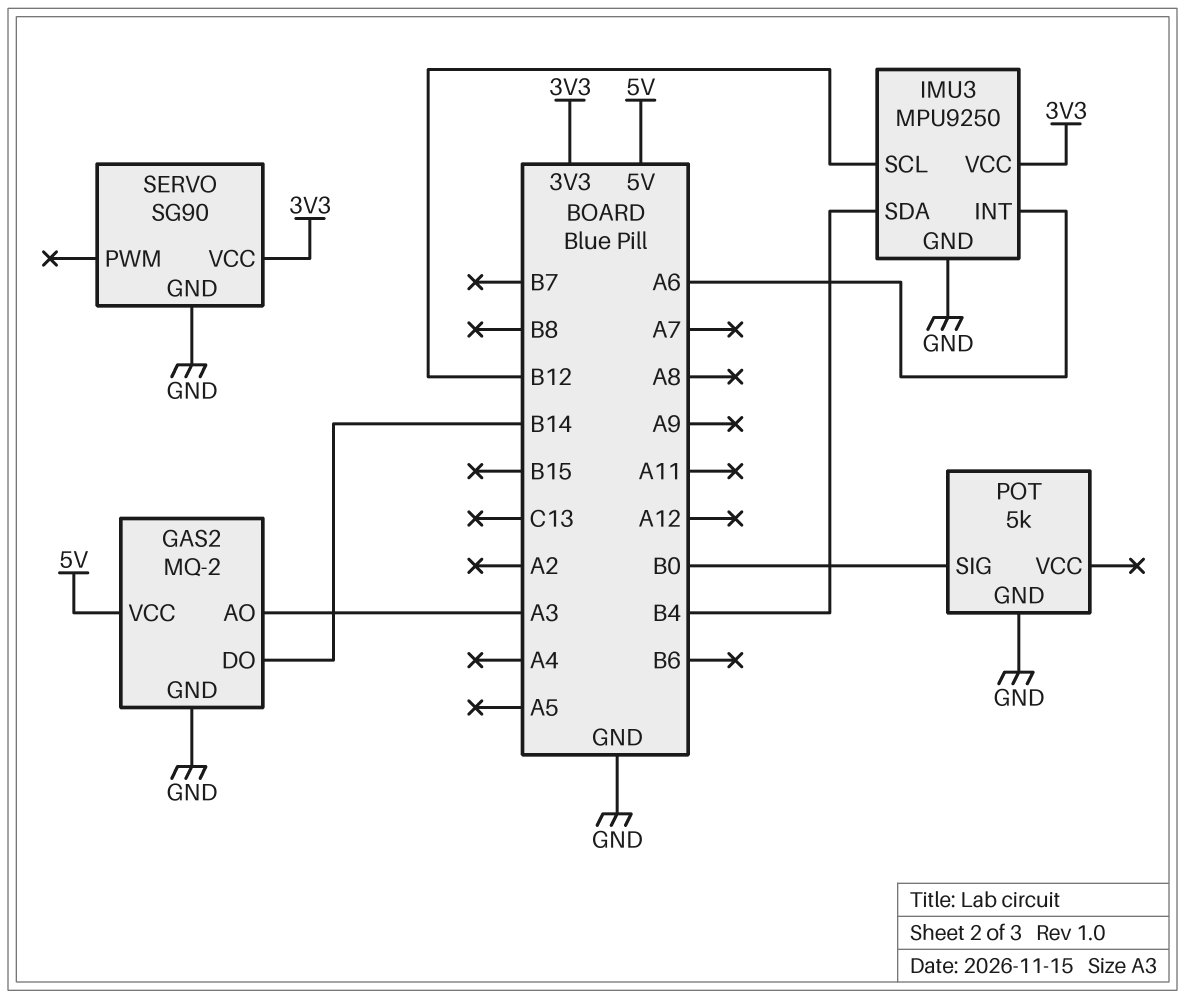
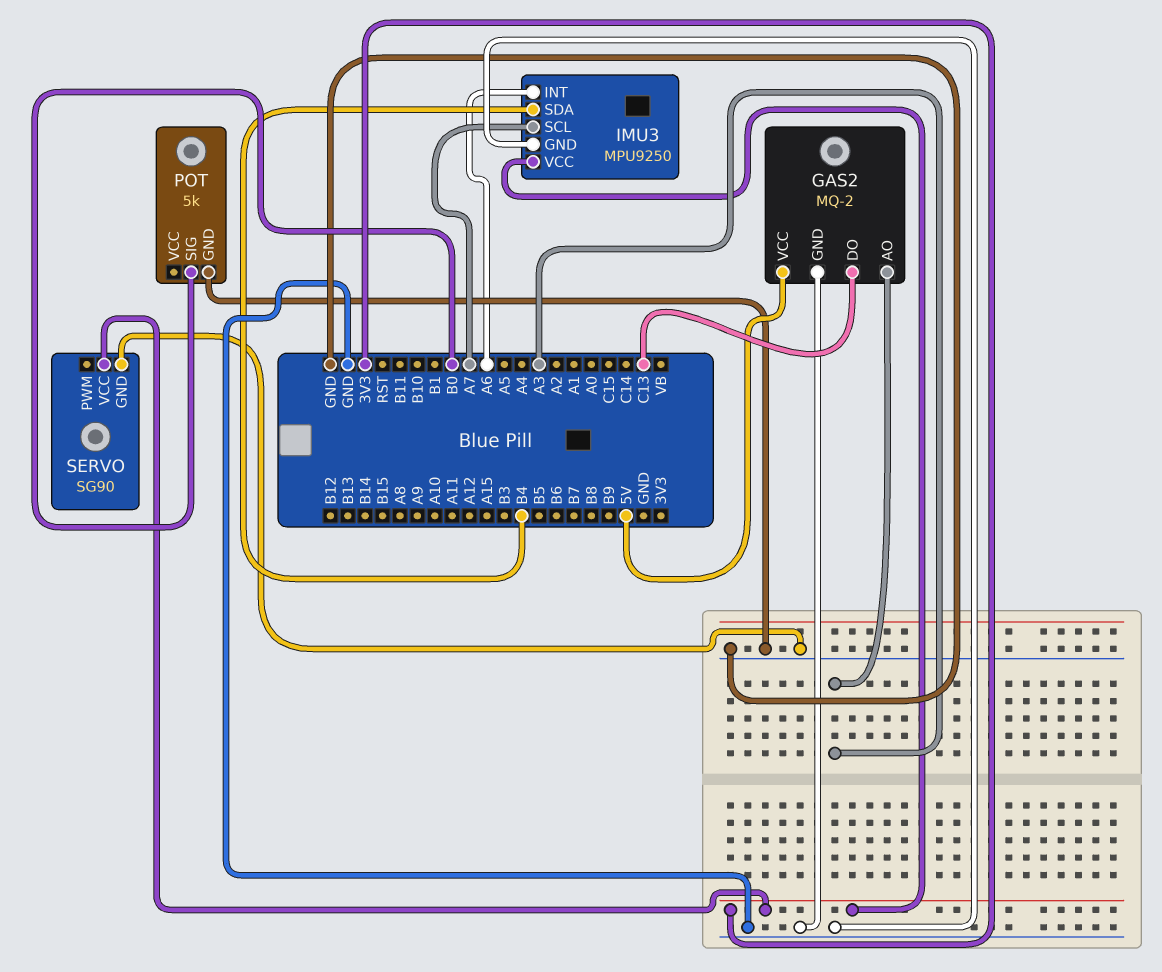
GAS2 pin DO: B14 -> C13
IMU3 pin SCL: B12 -> A7

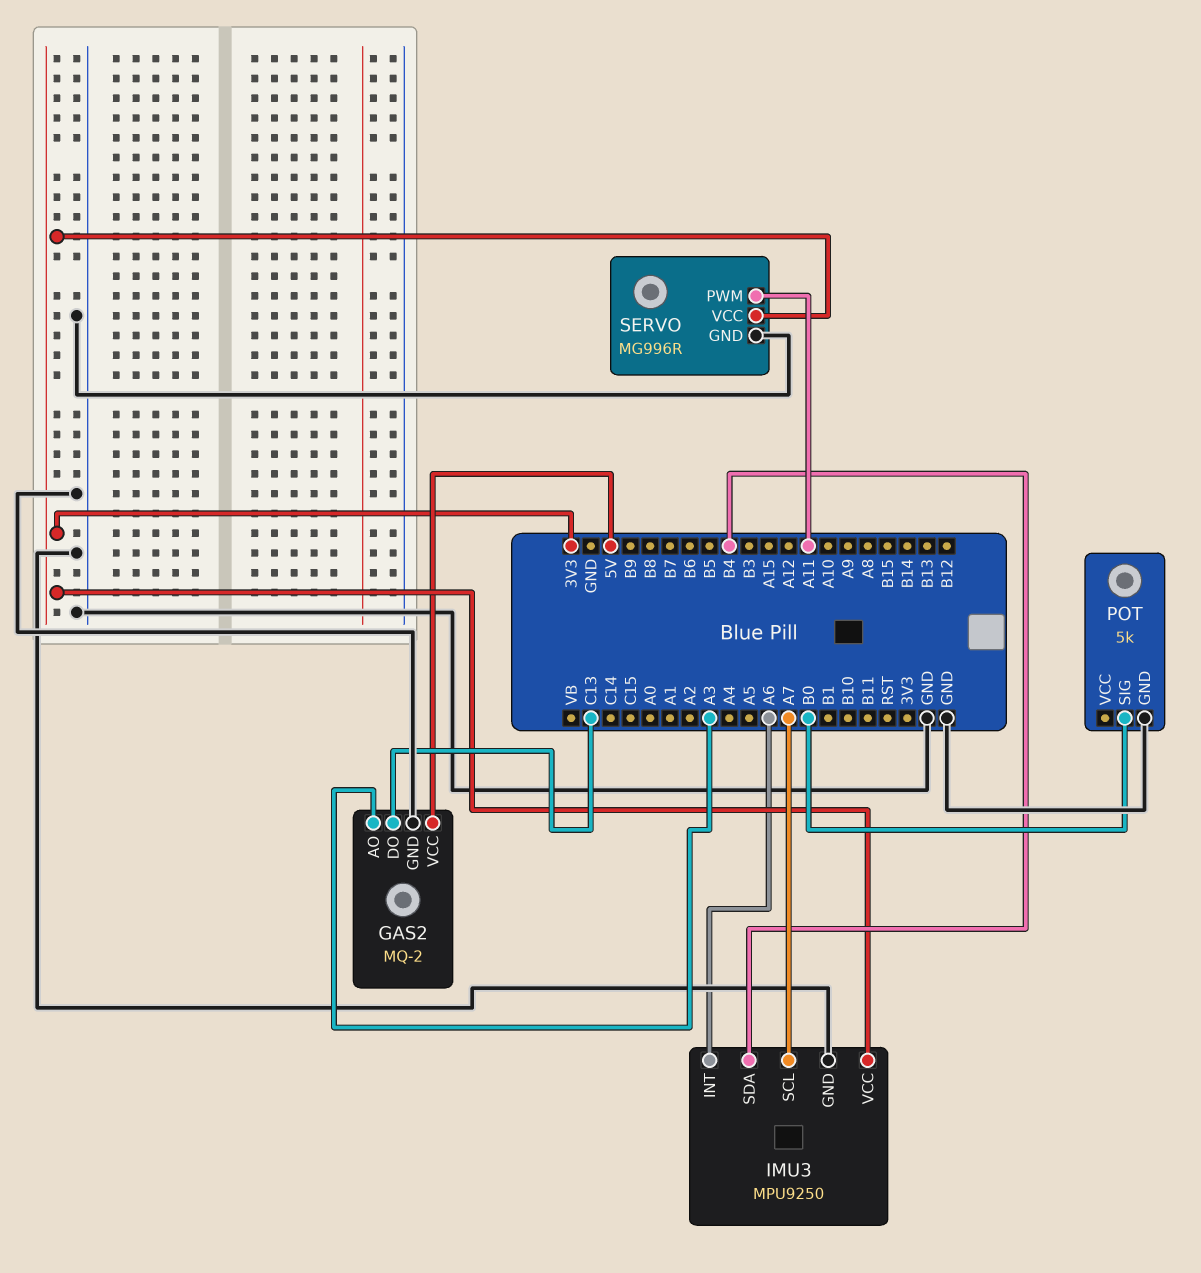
SERVO: SG90 -> MG996R
SERVO pin PWM: none -> A11

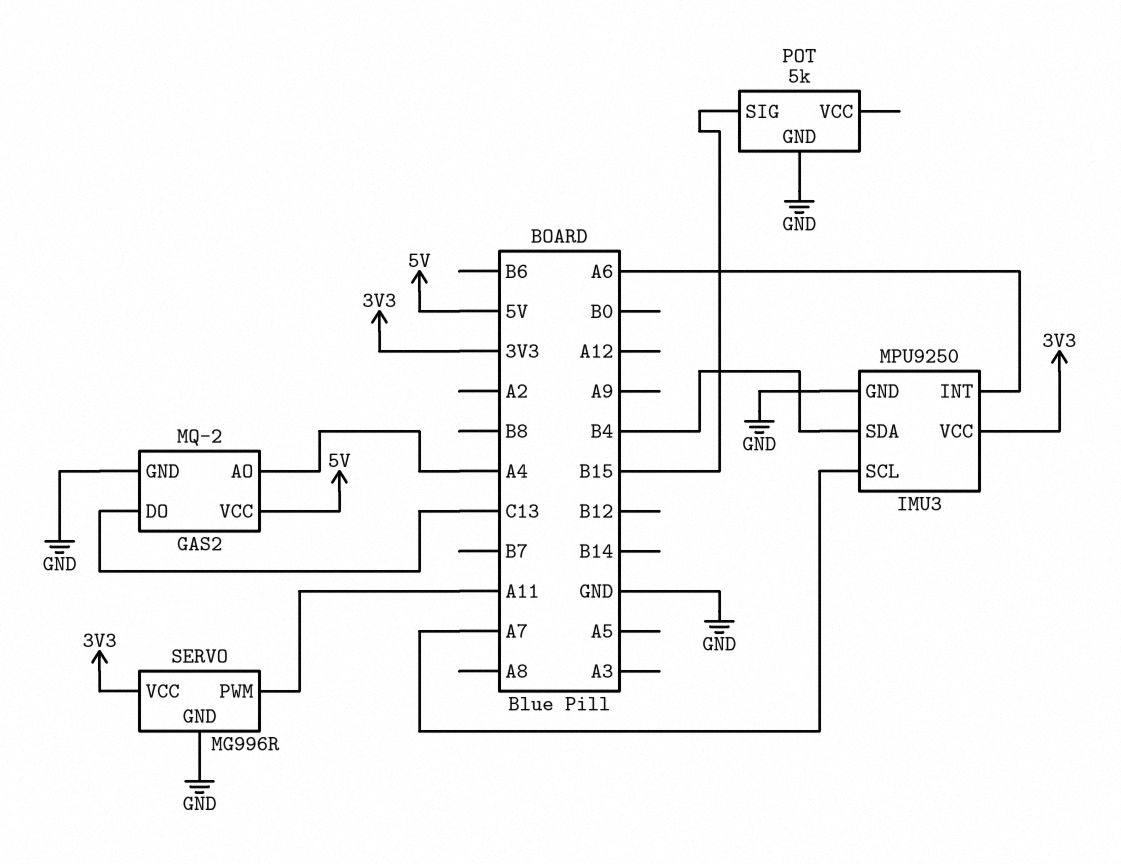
GAS2 pin AO: A3 -> A4
POT pin SIG: B0 -> B15

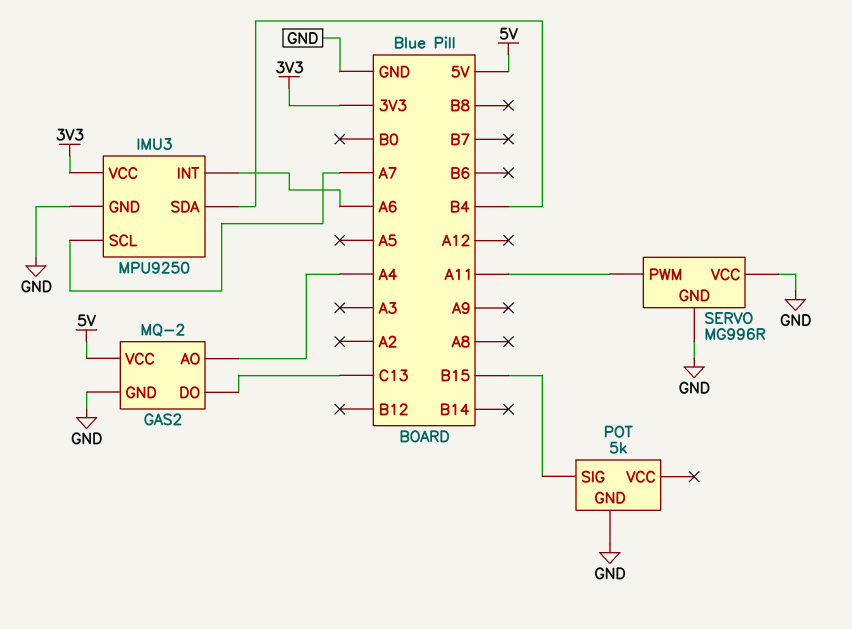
SERVO pin VCC: 3V3 -> GND

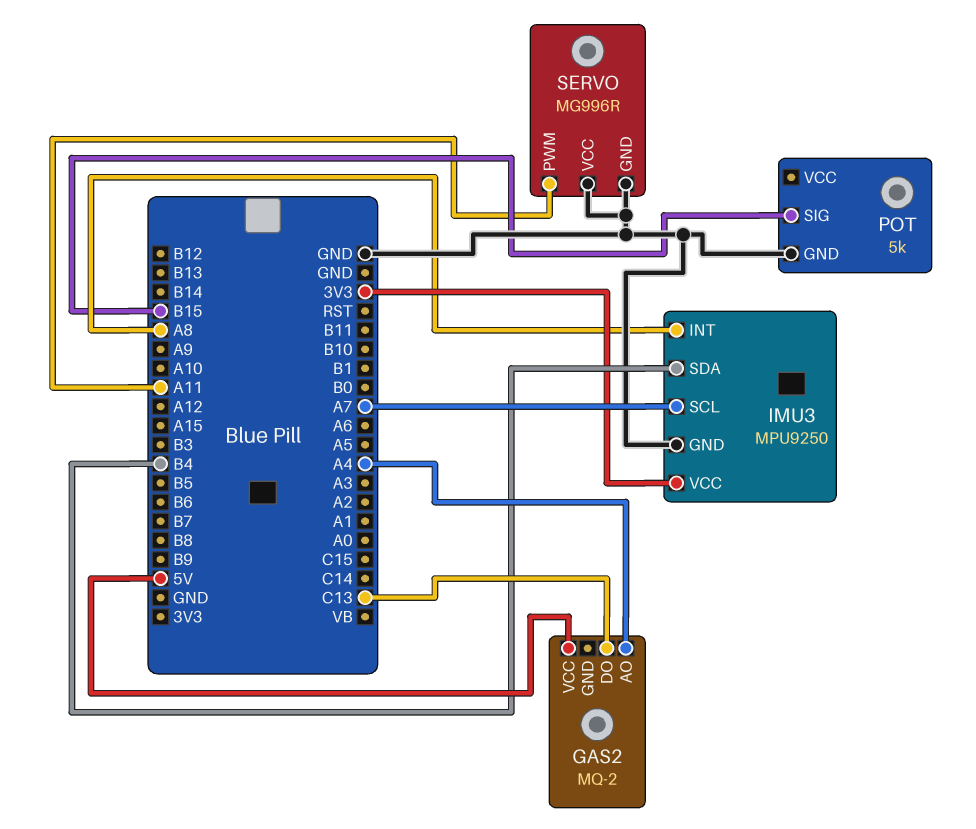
GAS2 pin GND: GND -> none
IMU3 pin INT: A6 -> A8

